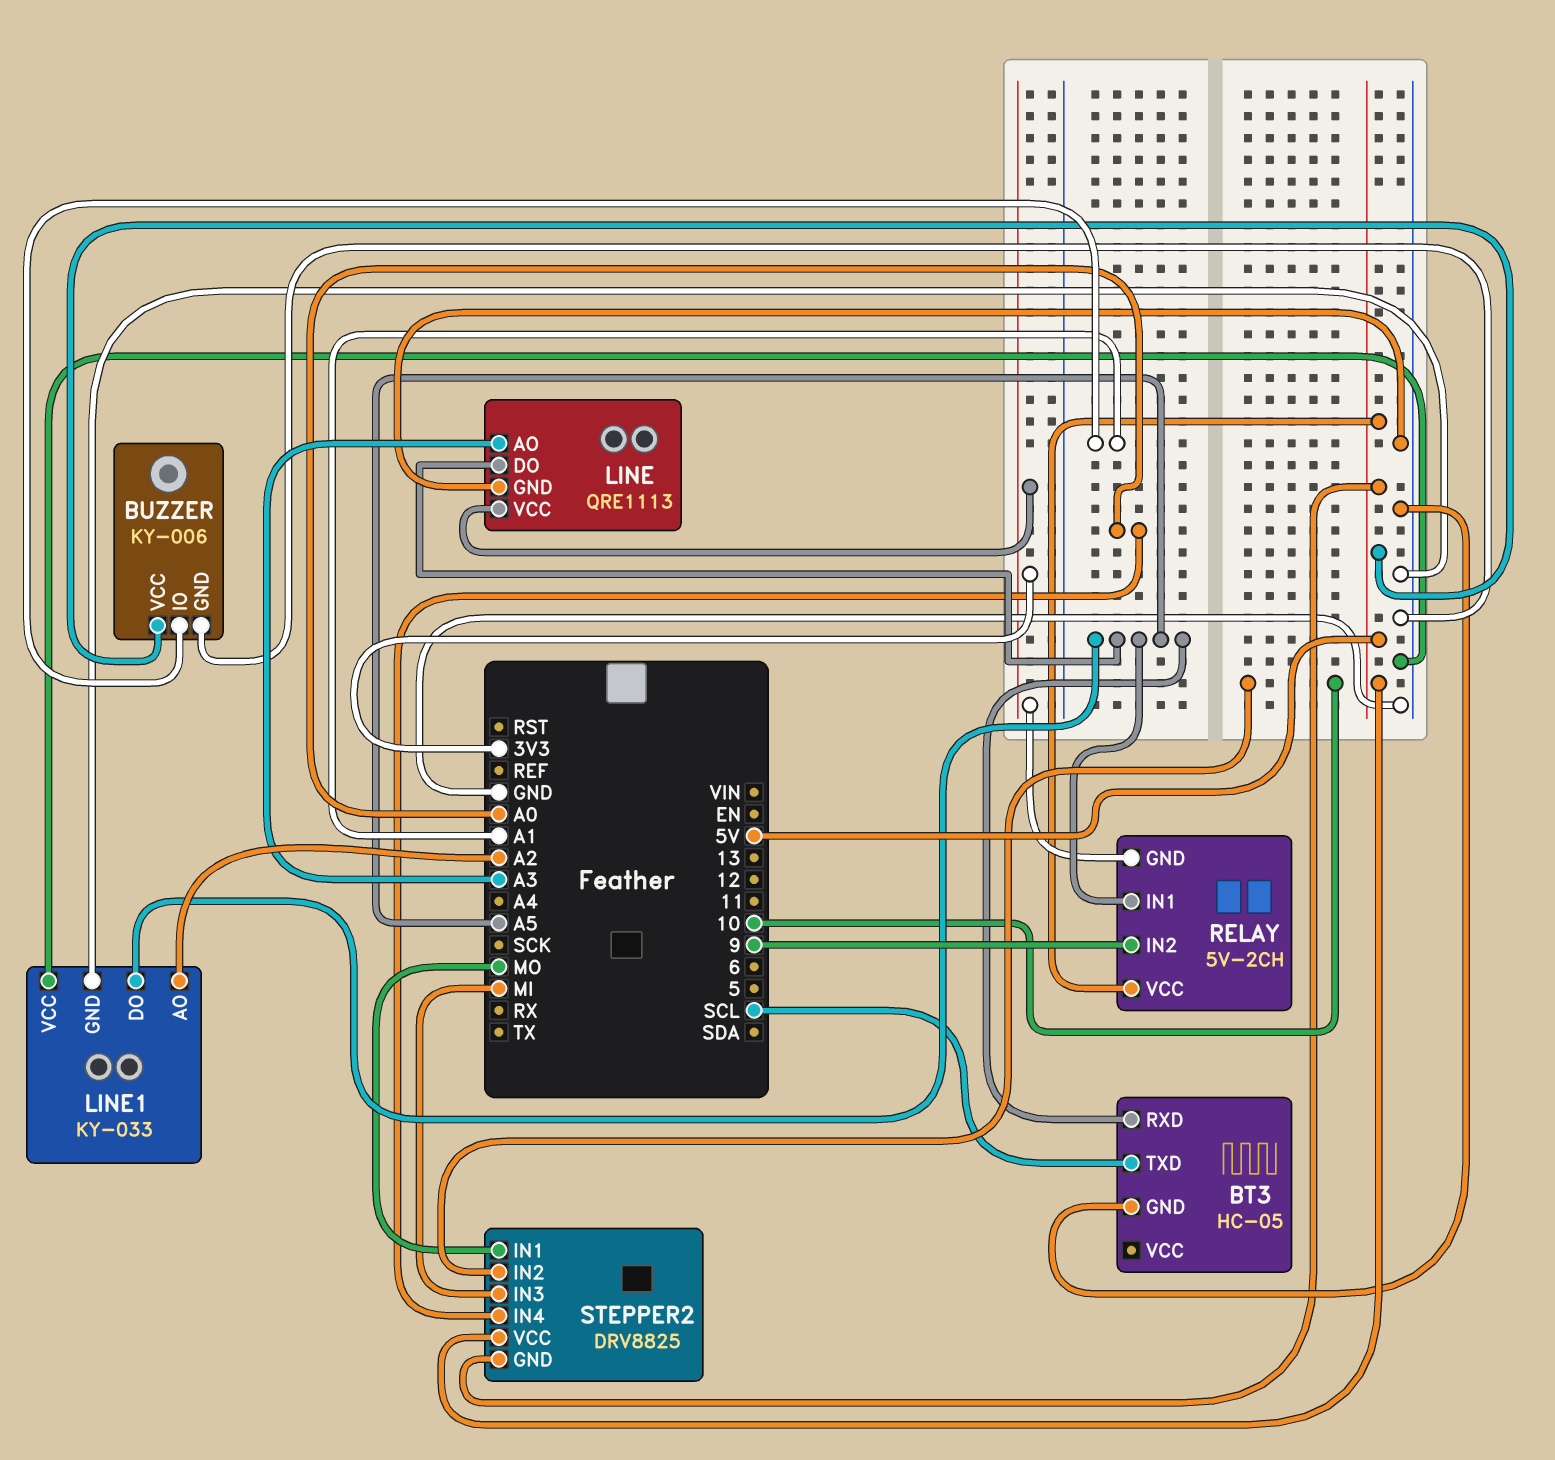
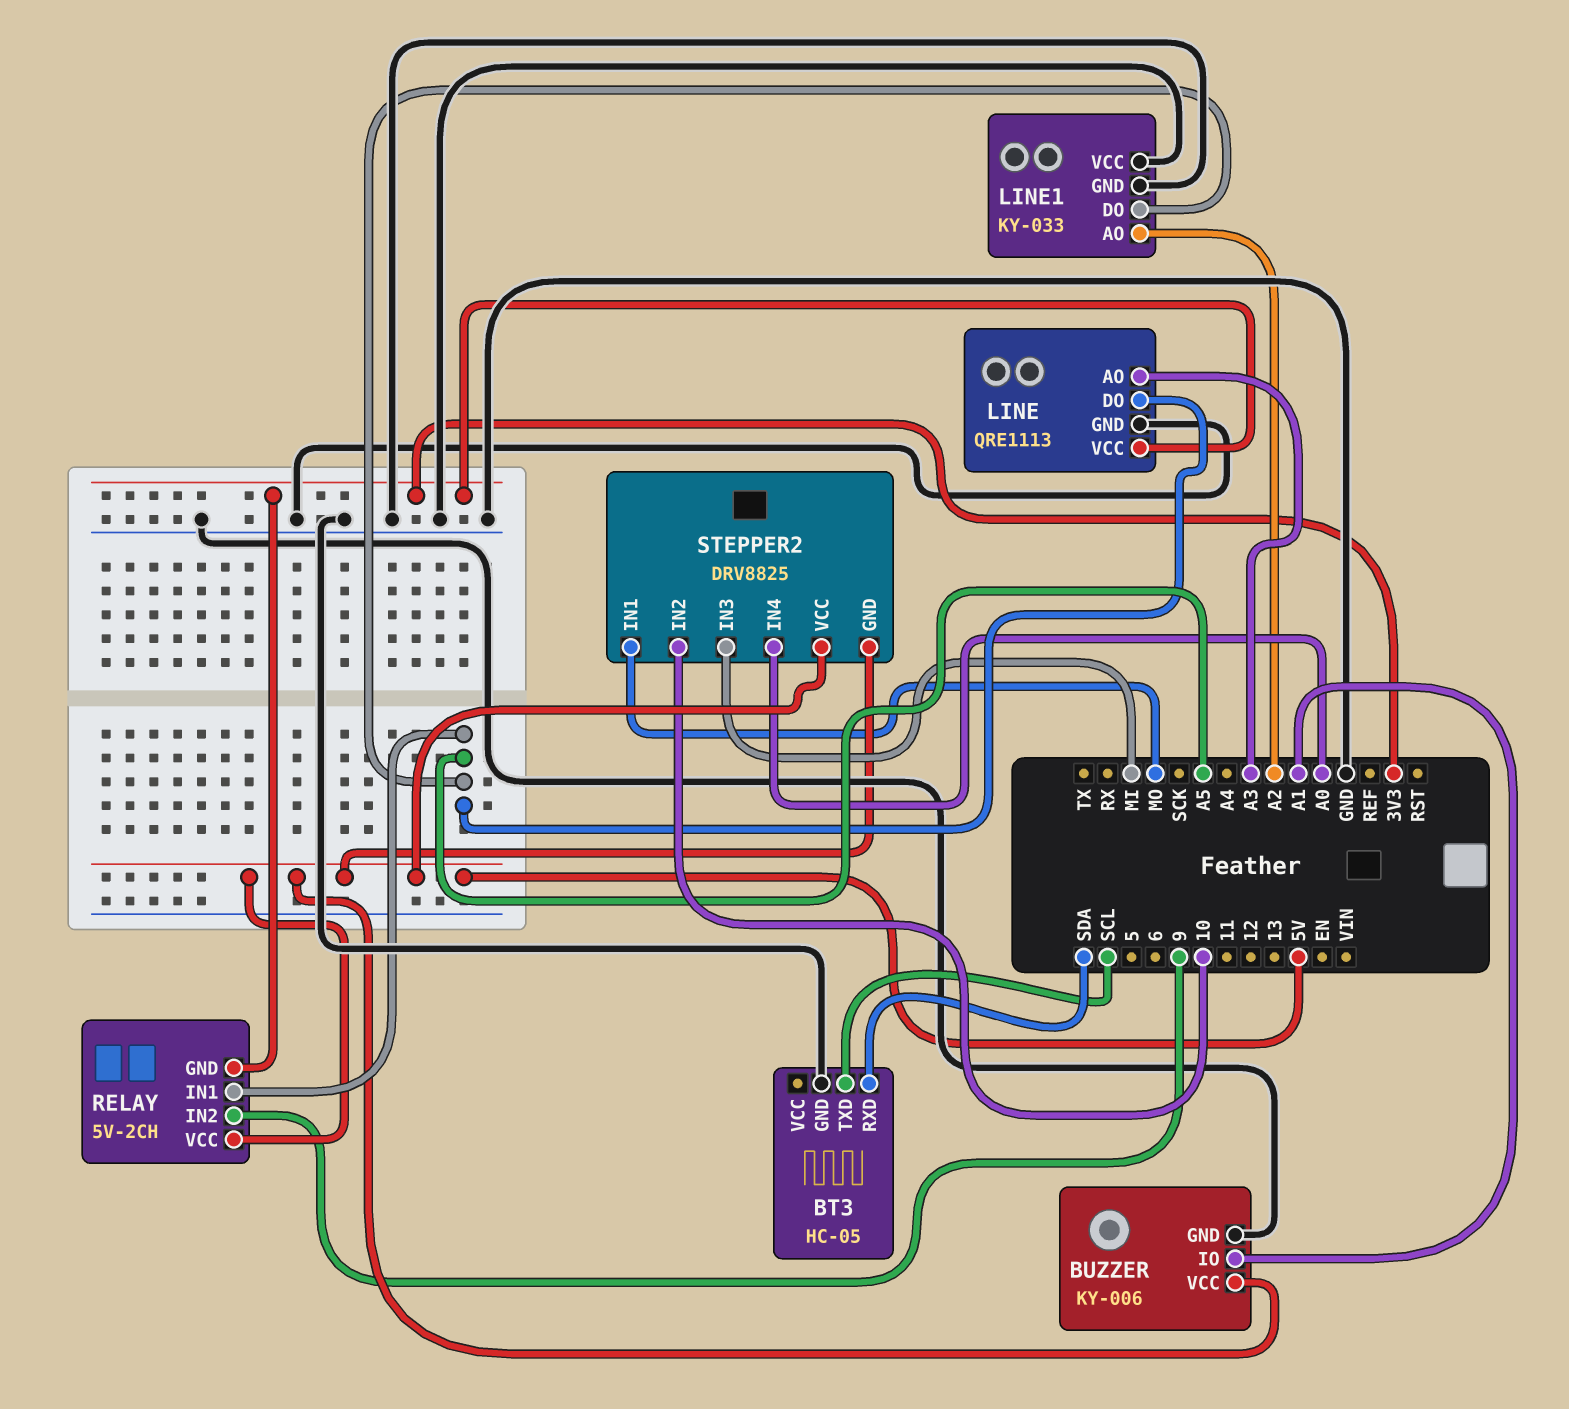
BT3 pin RXD: A5 -> SDA

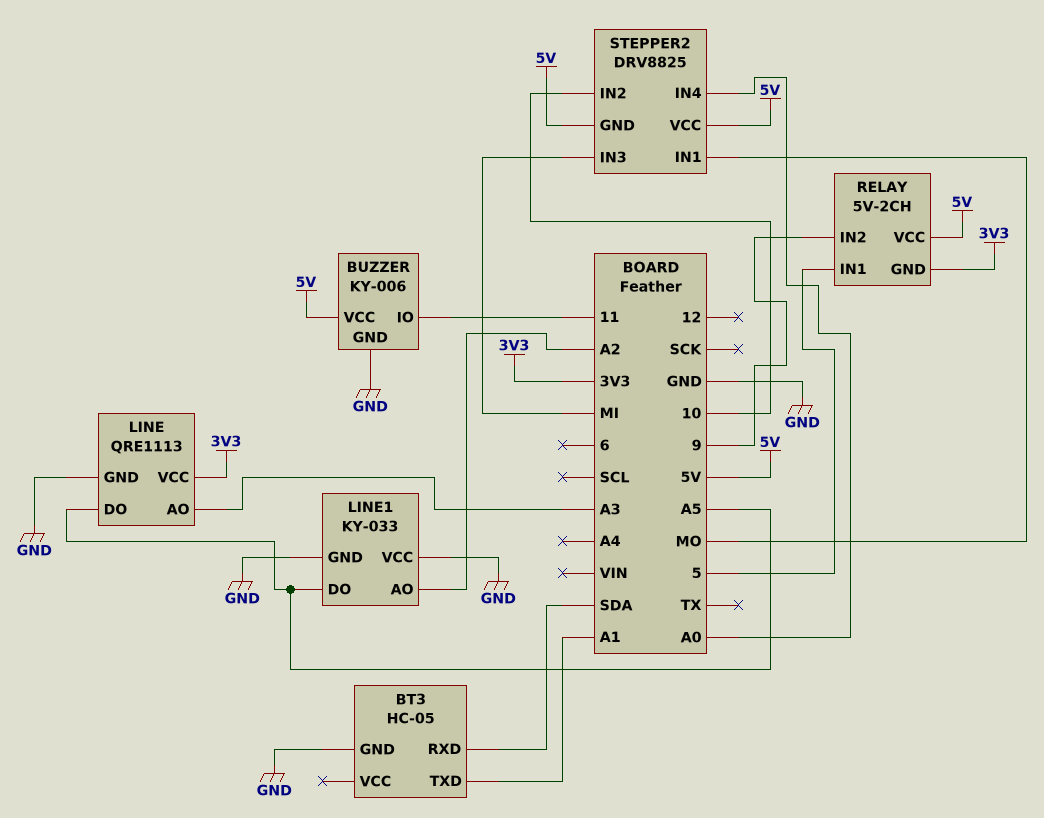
BT3 pin TXD: SCL -> A1
BUZZER pin IO: A1 -> 11
RELAY pin IN1: A5 -> 5

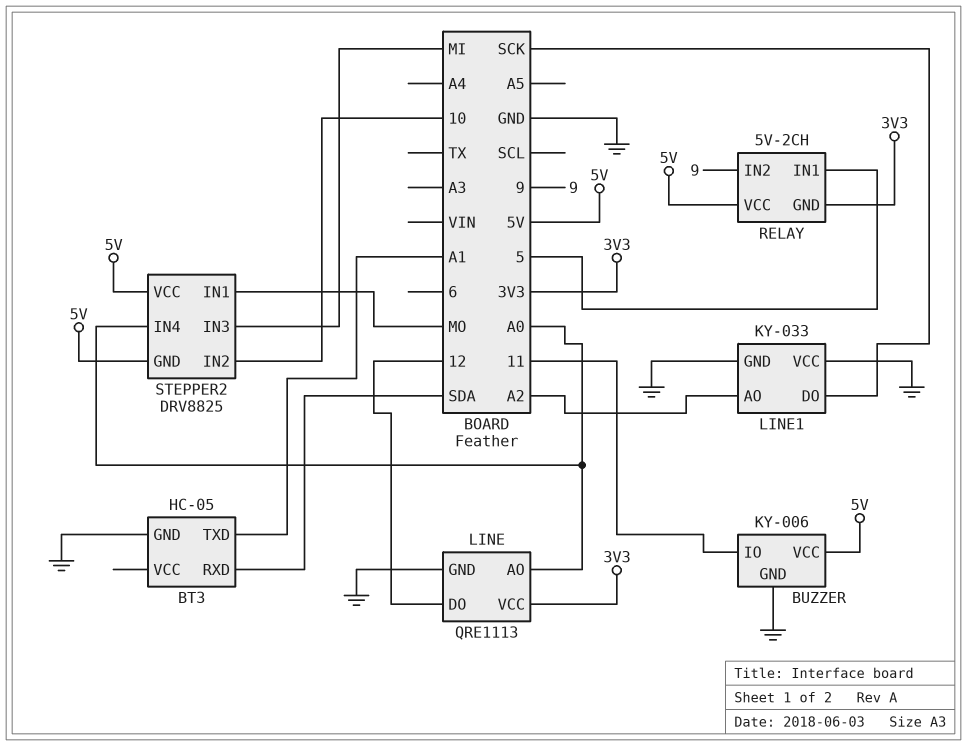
LINE pin AO: A3 -> A0
LINE pin DO: A5 -> 12
LINE1 pin DO: A5 -> SCK

